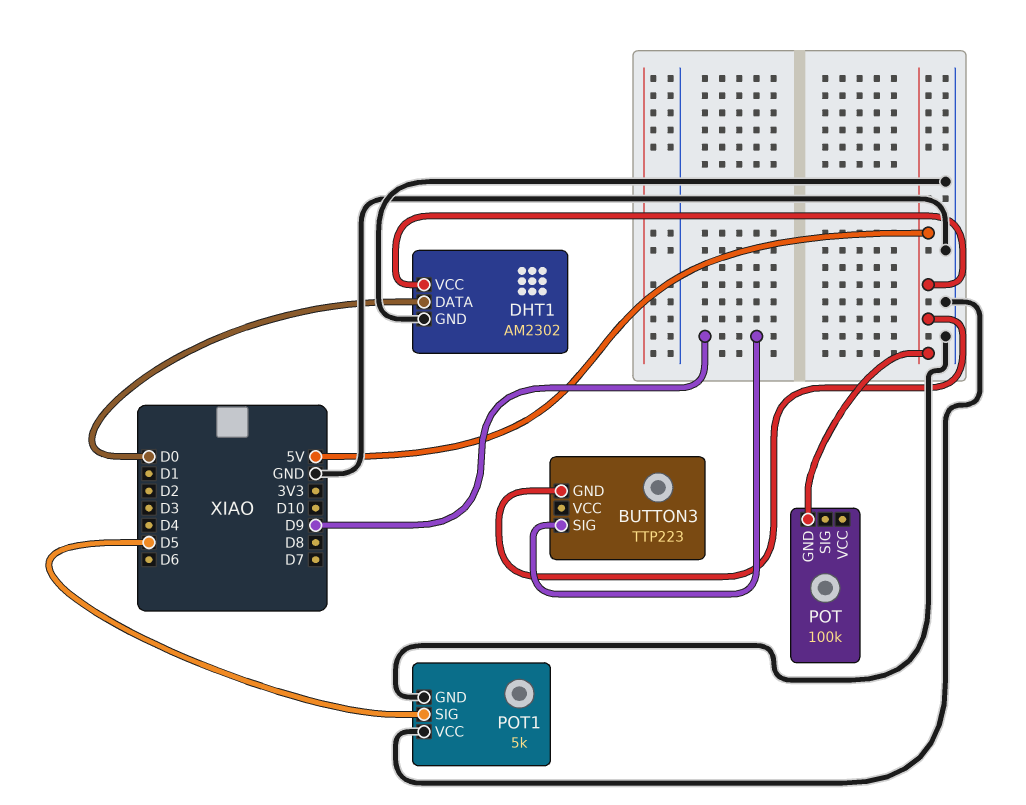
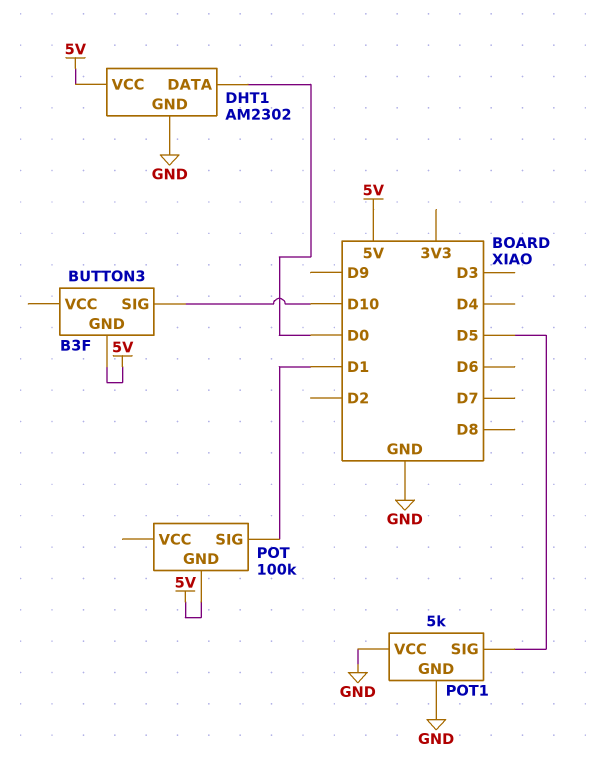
BUTTON3: TTP223 -> B3F
BUTTON3 pin SIG: D9 -> D10
POT pin SIG: none -> D1

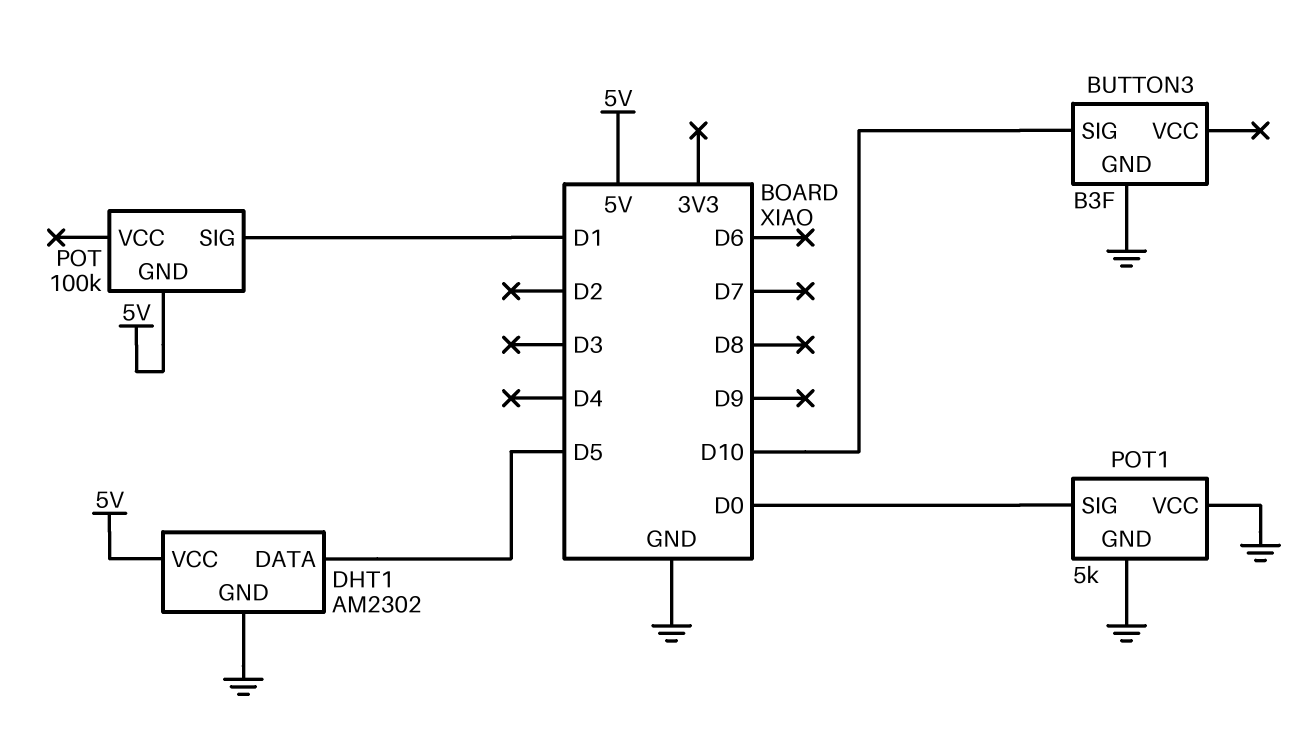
BUTTON3 pin GND: 5V -> GND
DHT1 pin DATA: D0 -> D5
POT1 pin SIG: D5 -> D0

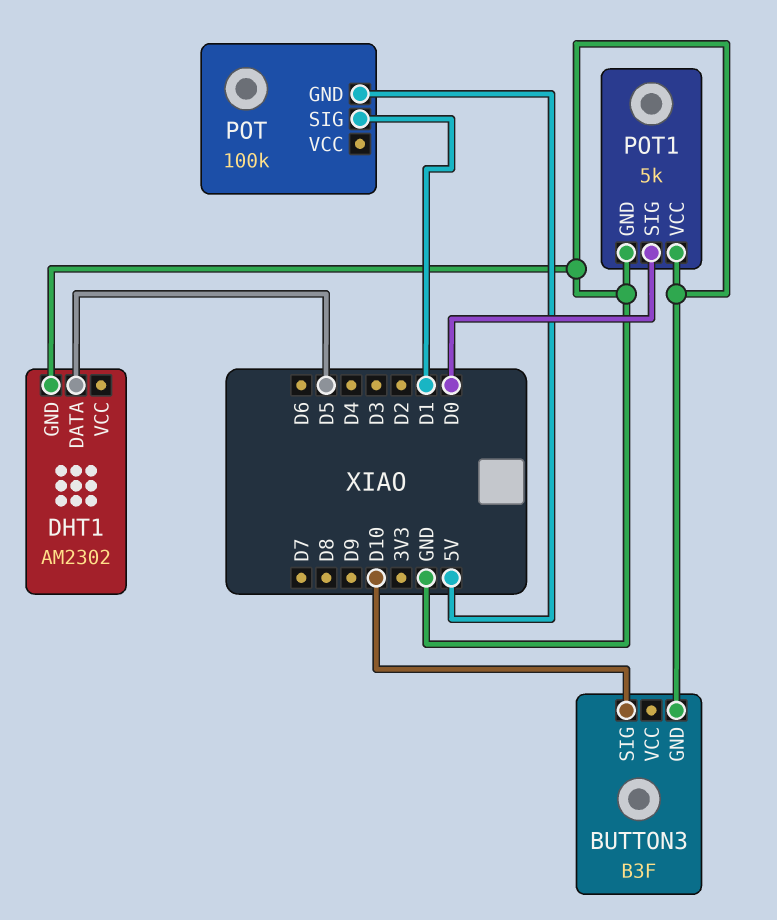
DHT1 pin VCC: 5V -> none

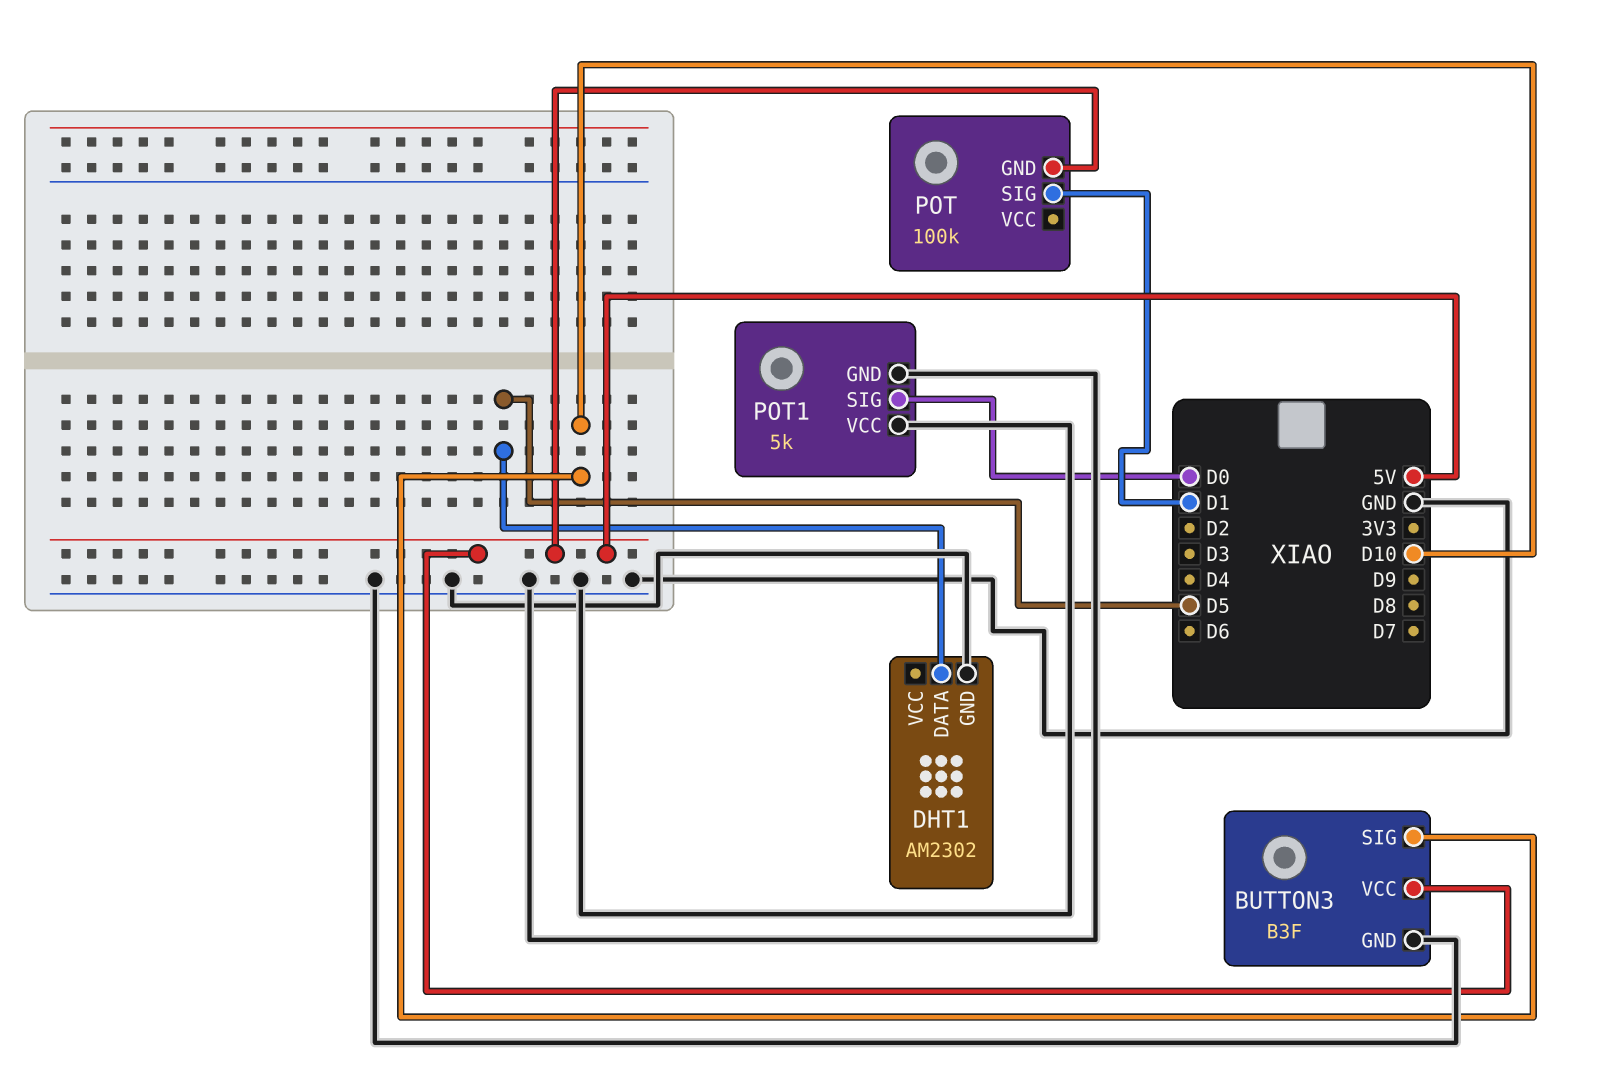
BUTTON3 pin VCC: none -> 5V

